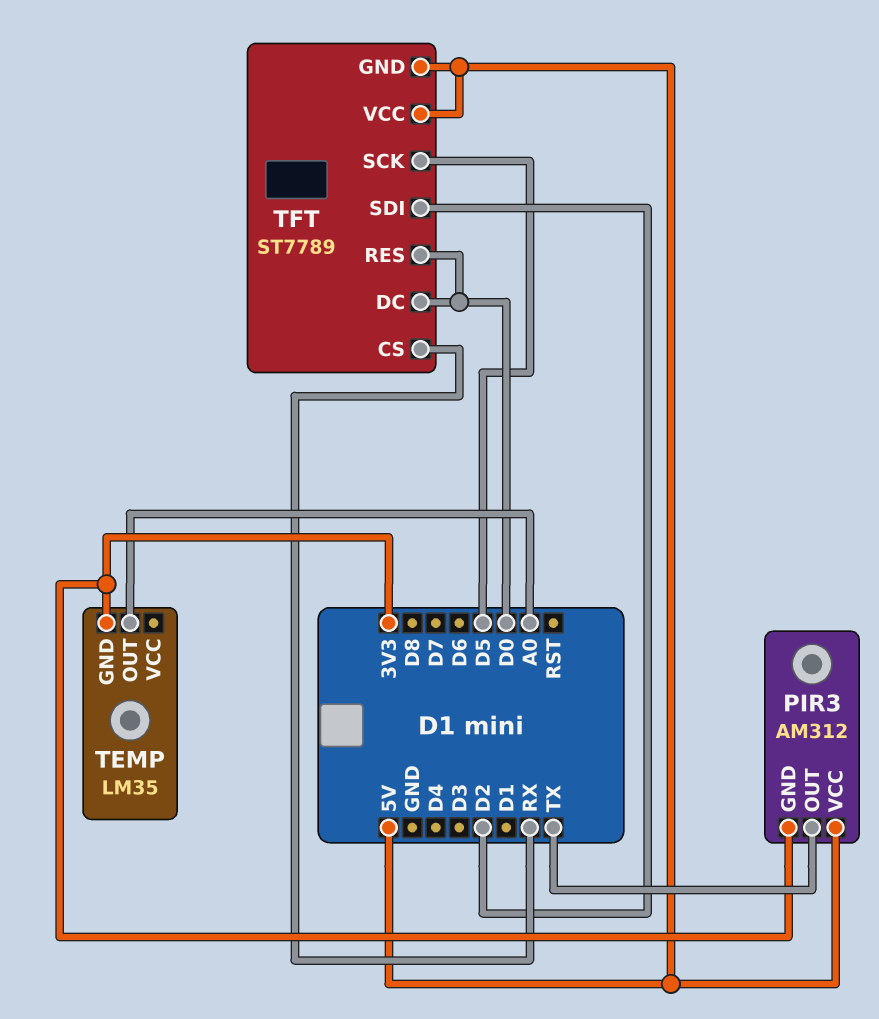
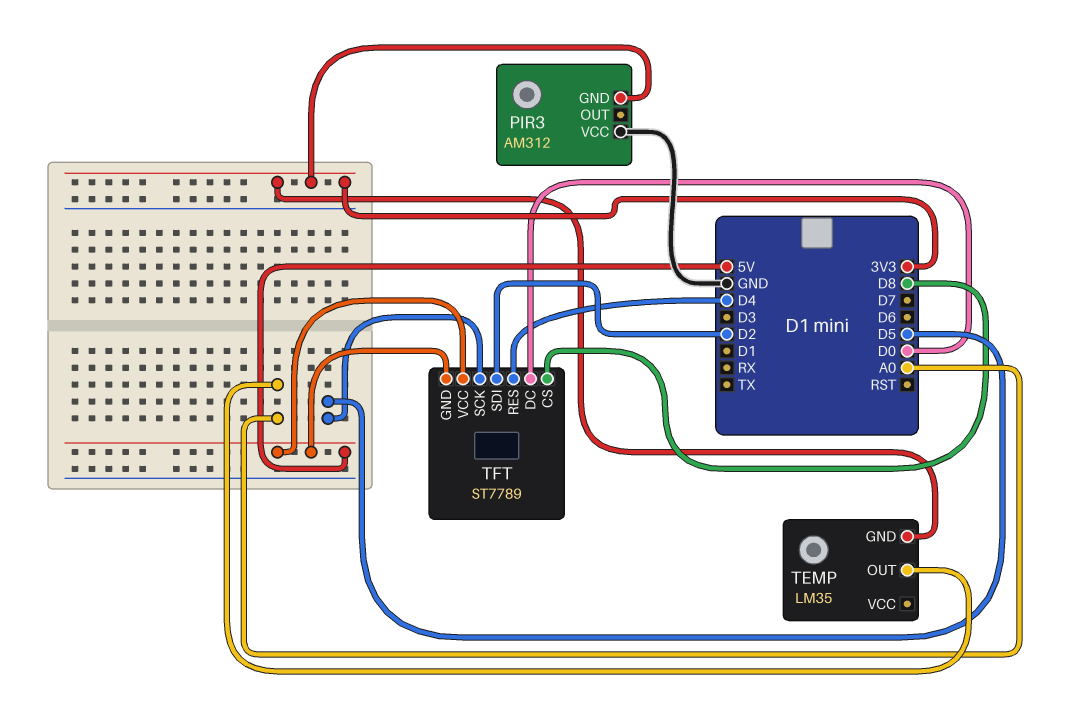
PIR3 pin OUT: TX -> none
PIR3 pin VCC: 5V -> GND
TFT pin CS: RX -> D8
TFT pin RES: D0 -> D4

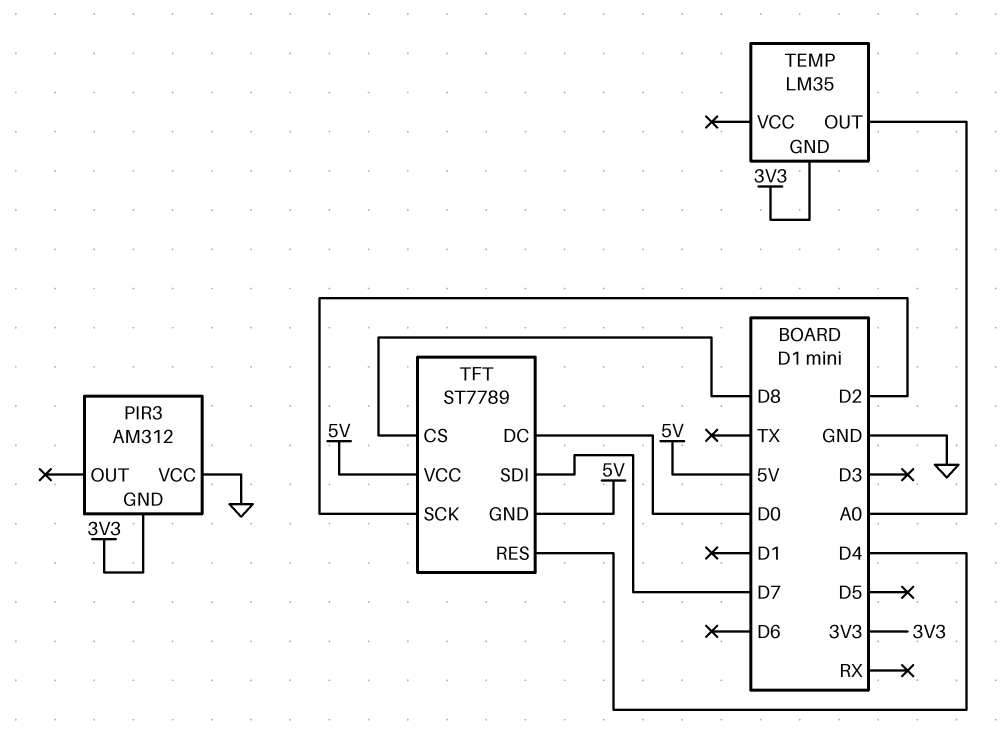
TFT pin SCK: D5 -> D2
TFT pin SDI: D2 -> D7

